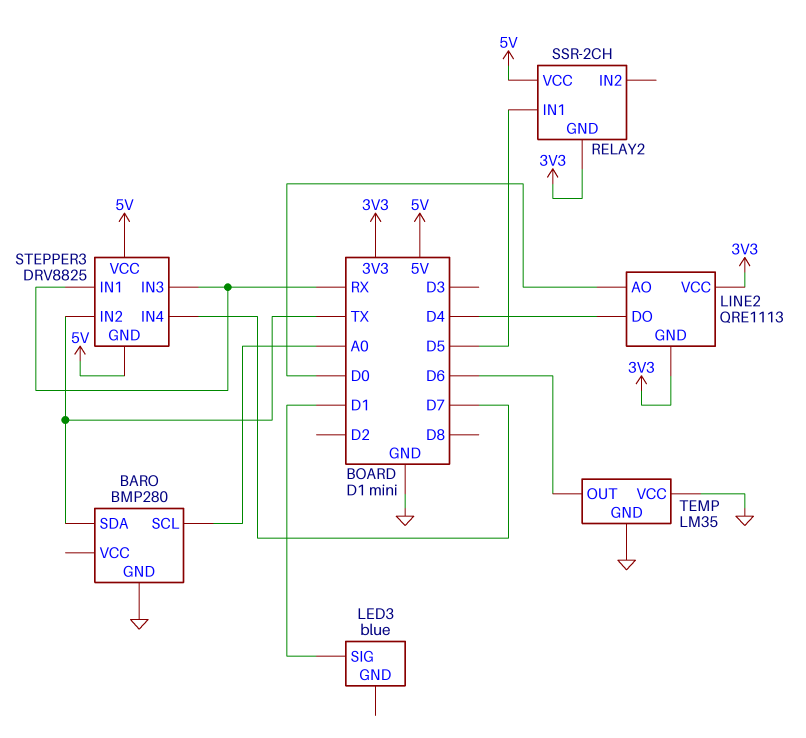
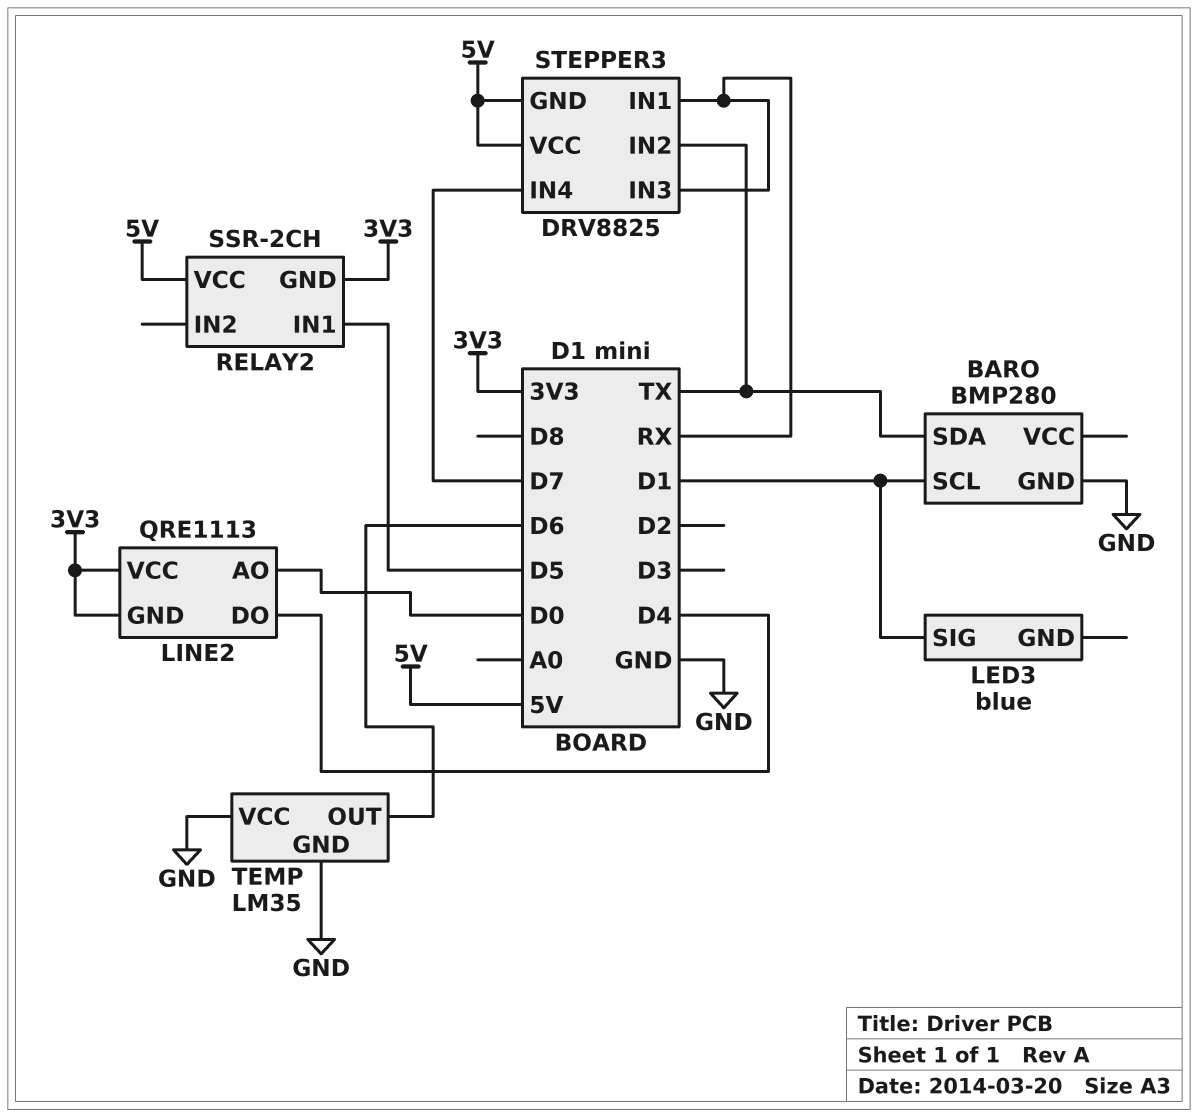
BARO pin SCL: A0 -> D1

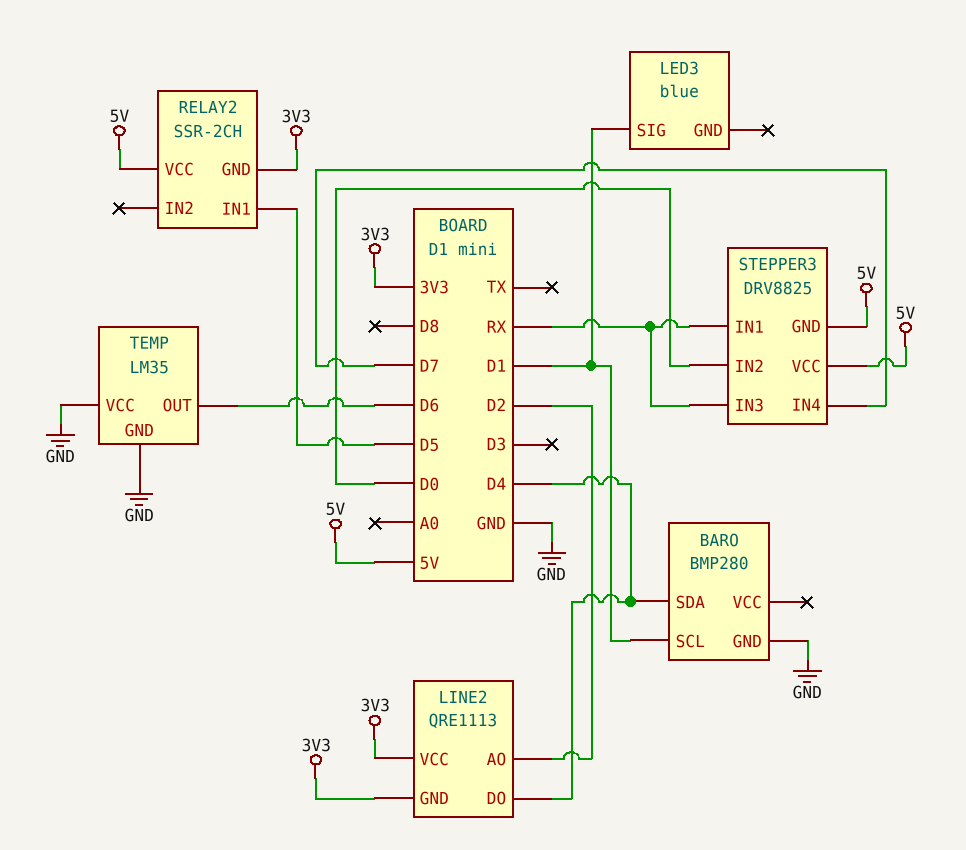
BARO pin SDA: TX -> D4
LINE2 pin AO: D0 -> D2
STEPPER3 pin IN2: TX -> D0

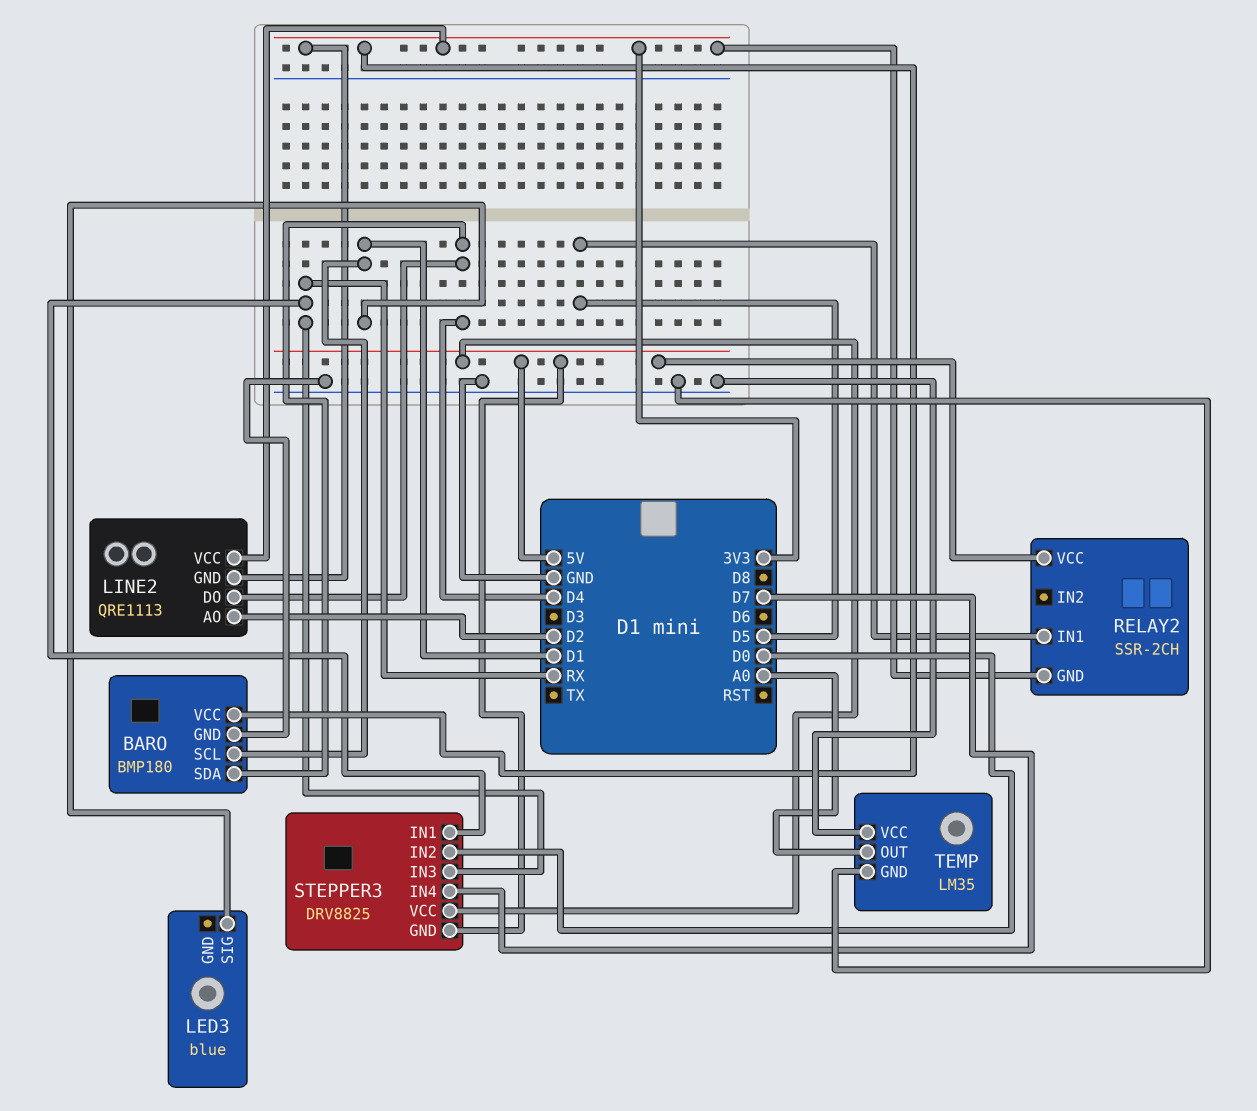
BARO: BMP280 -> BMP180
BARO pin VCC: none -> 3V3
TEMP pin OUT: D6 -> A0

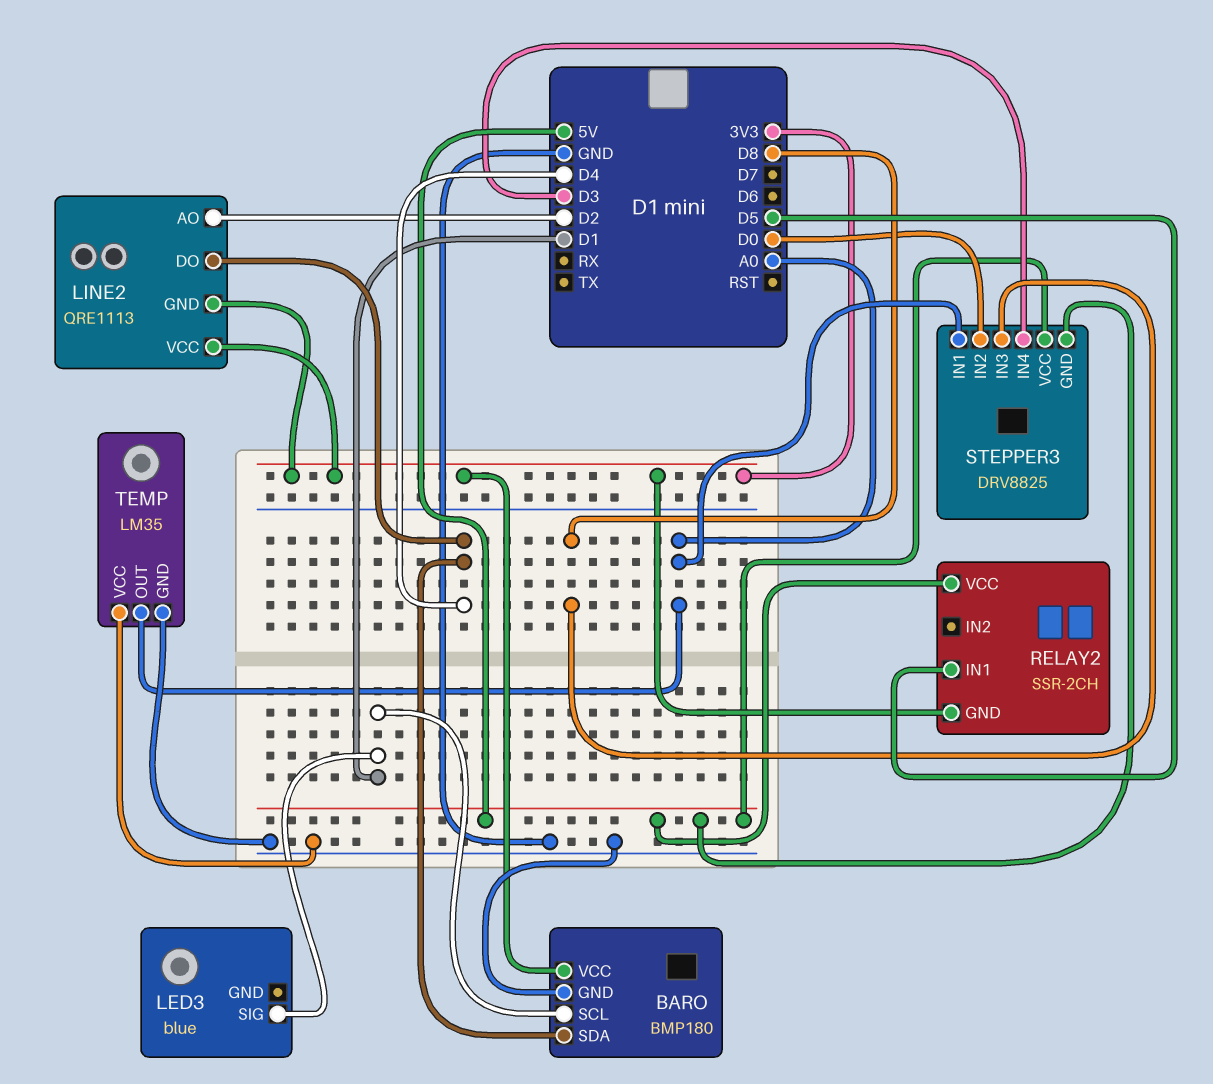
STEPPER3 pin IN1: RX -> A0
STEPPER3 pin IN3: RX -> D8
STEPPER3 pin IN4: D7 -> D3

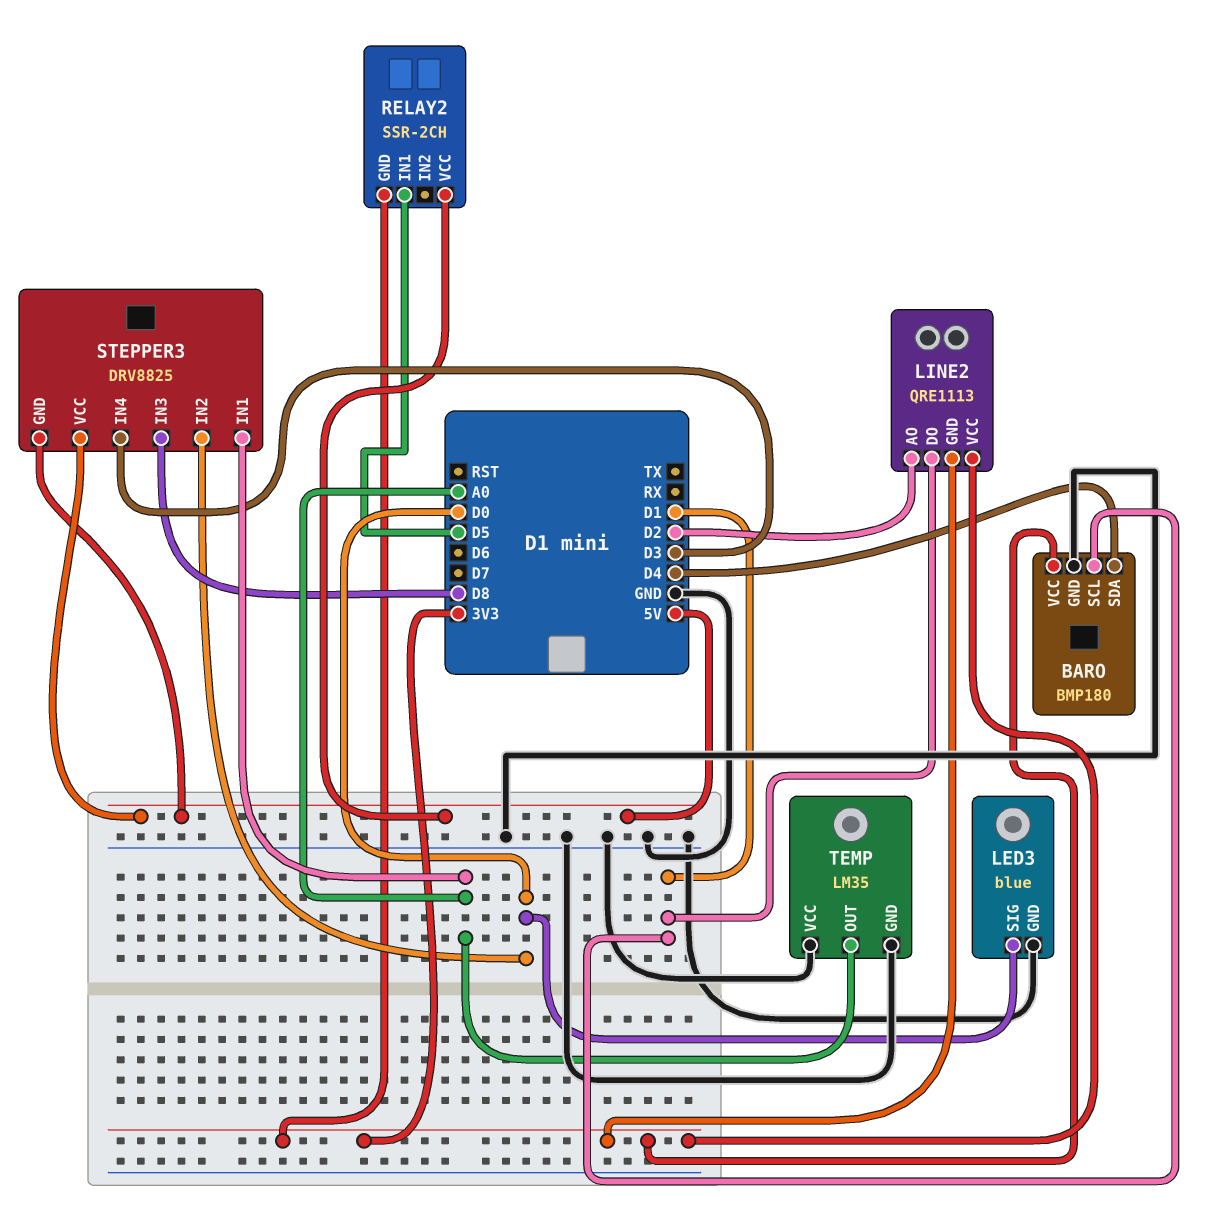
LED3 pin GND: none -> GND
LED3 pin SIG: D1 -> D0
LINE2 pin DO: D4 -> D1

